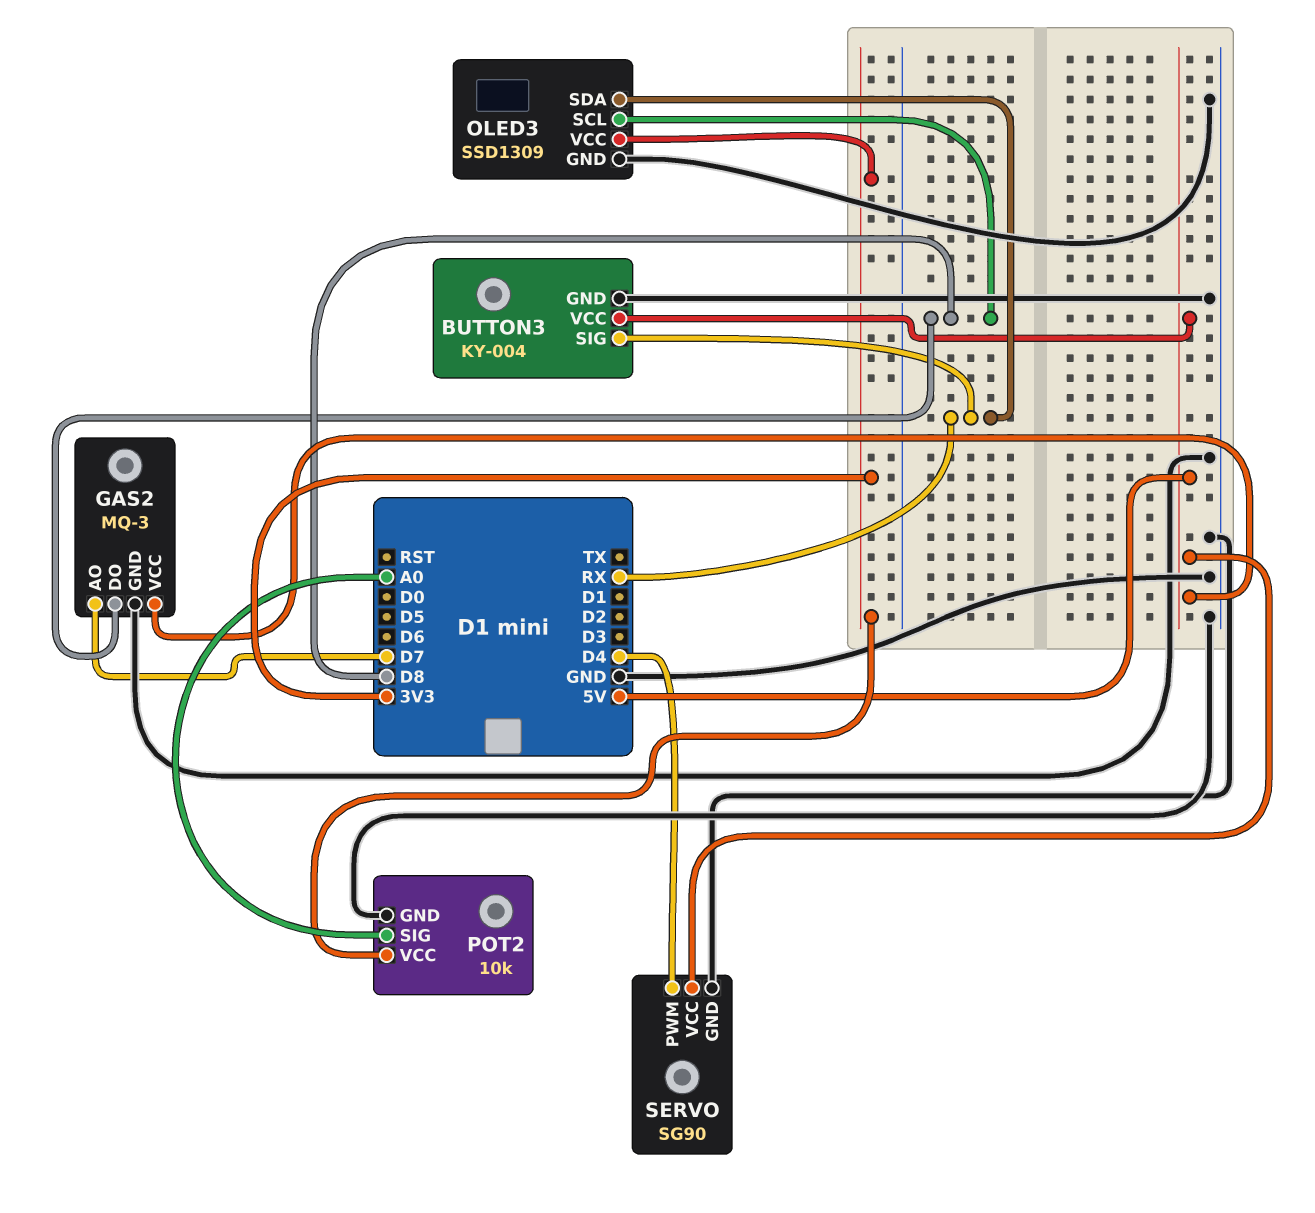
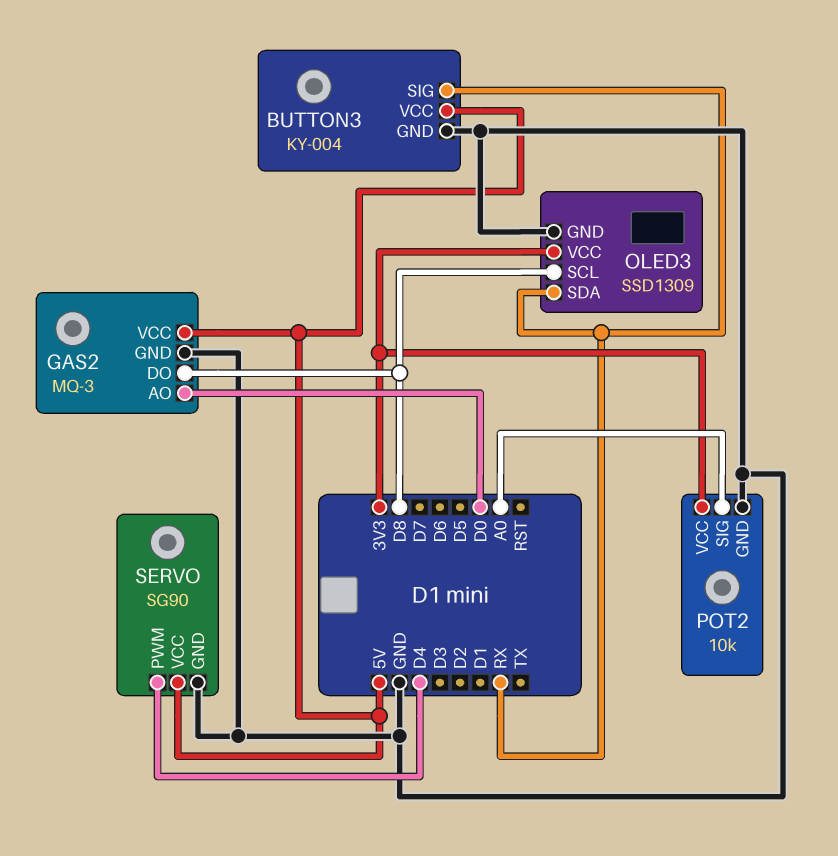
GAS2 pin AO: D7 -> D0

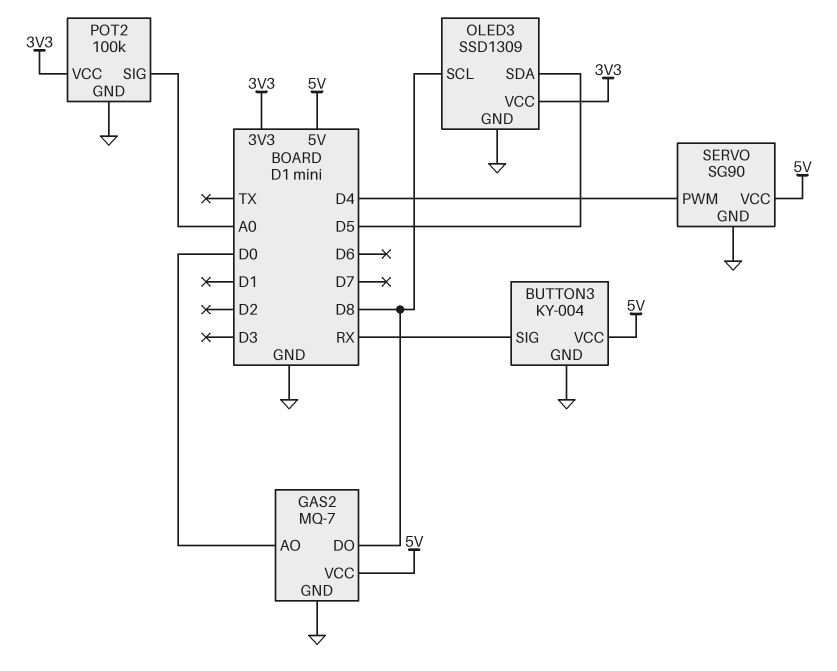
GAS2: MQ-3 -> MQ-7
OLED3 pin SDA: RX -> D5
POT2: 10k -> 100k

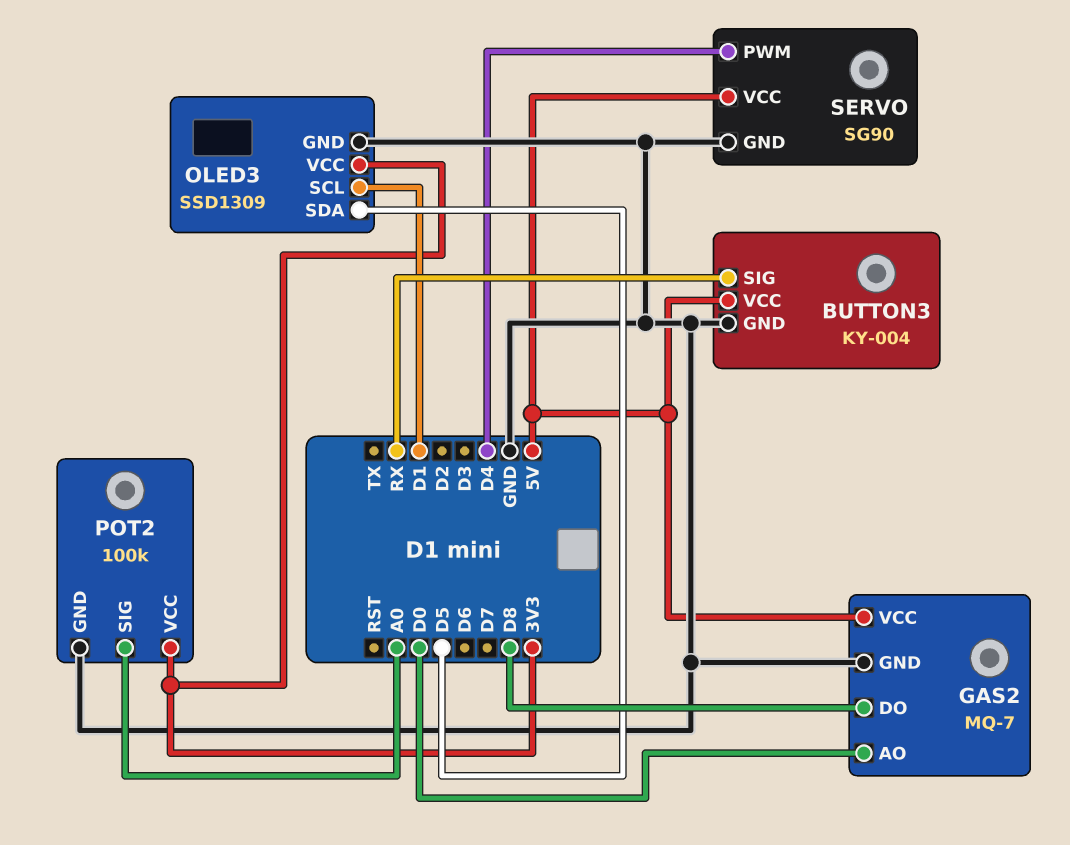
OLED3 pin SCL: D8 -> D1

